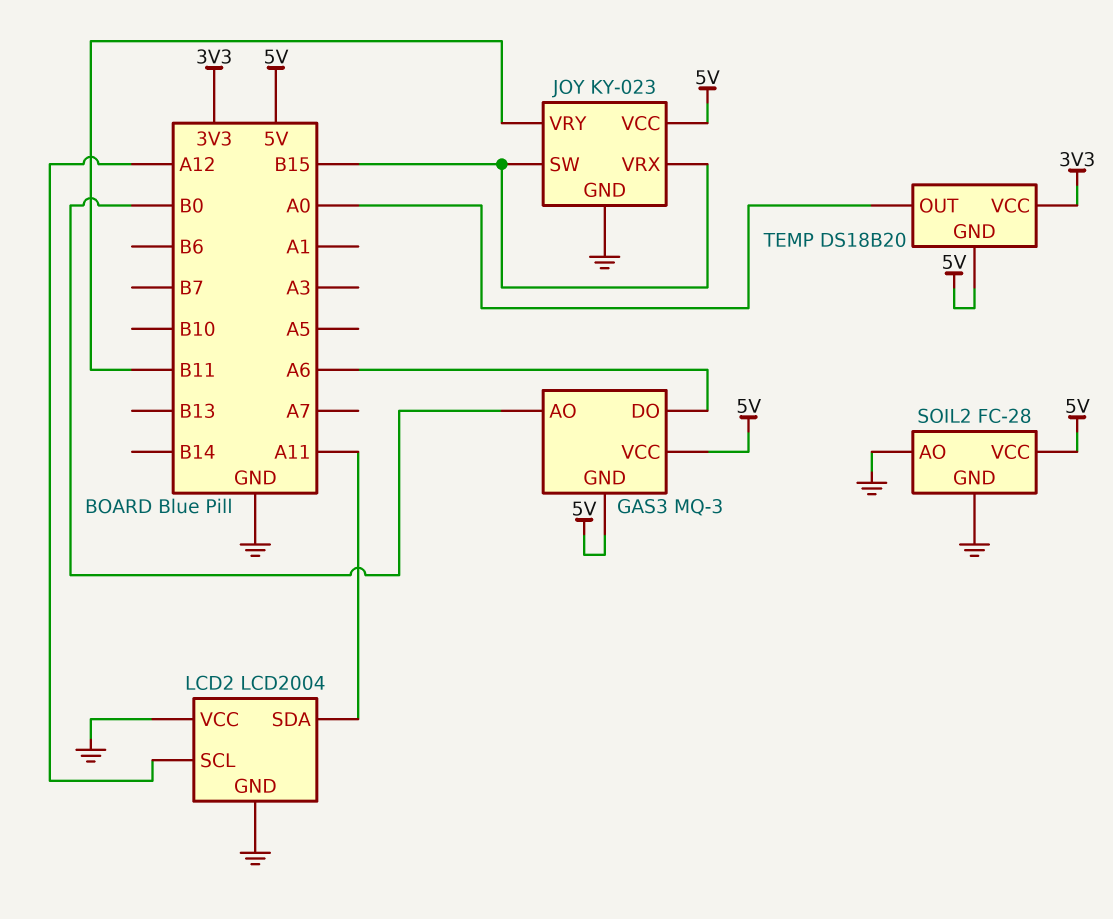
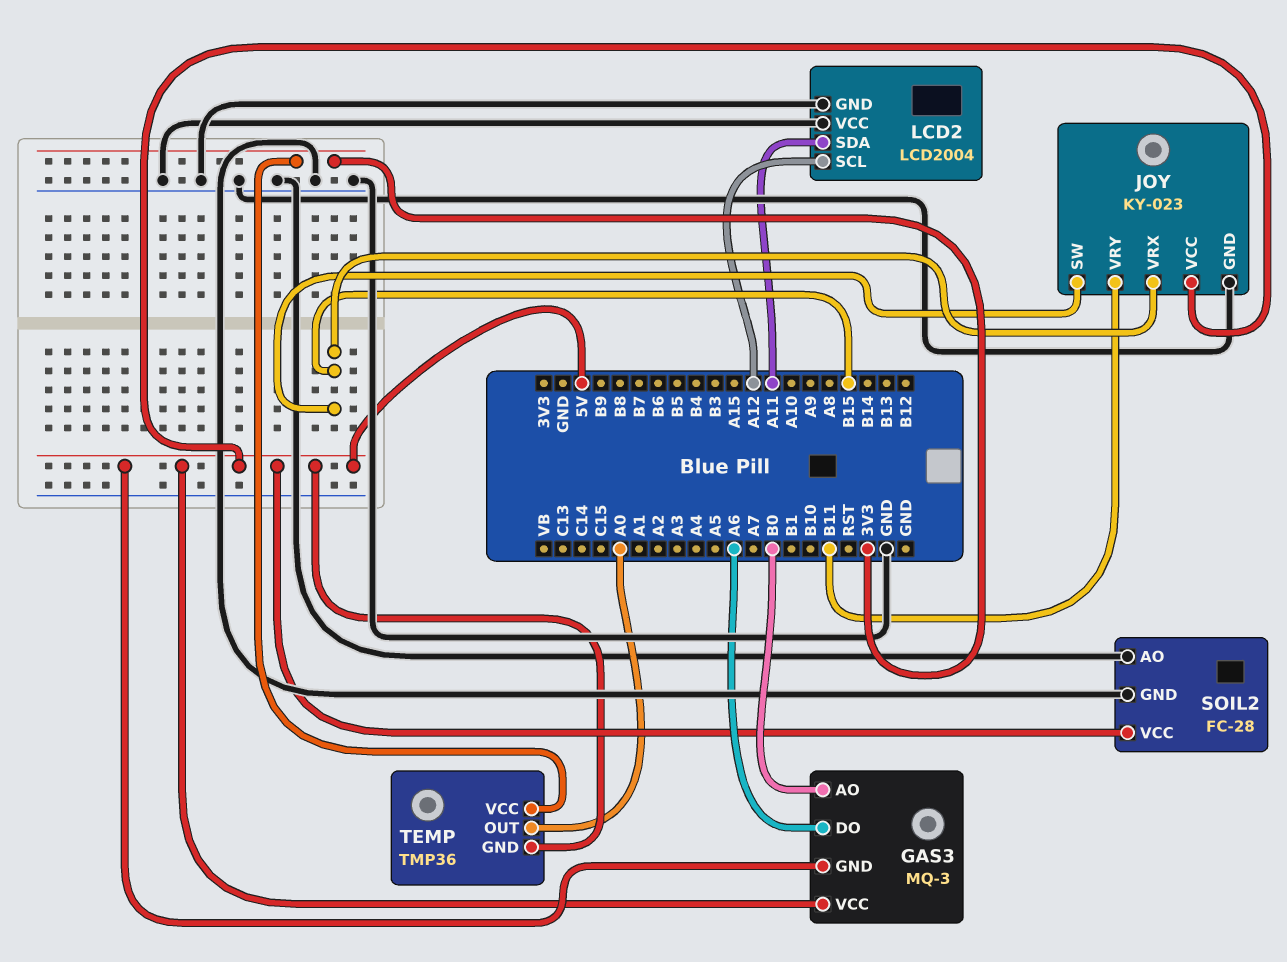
TEMP: DS18B20 -> TMP36

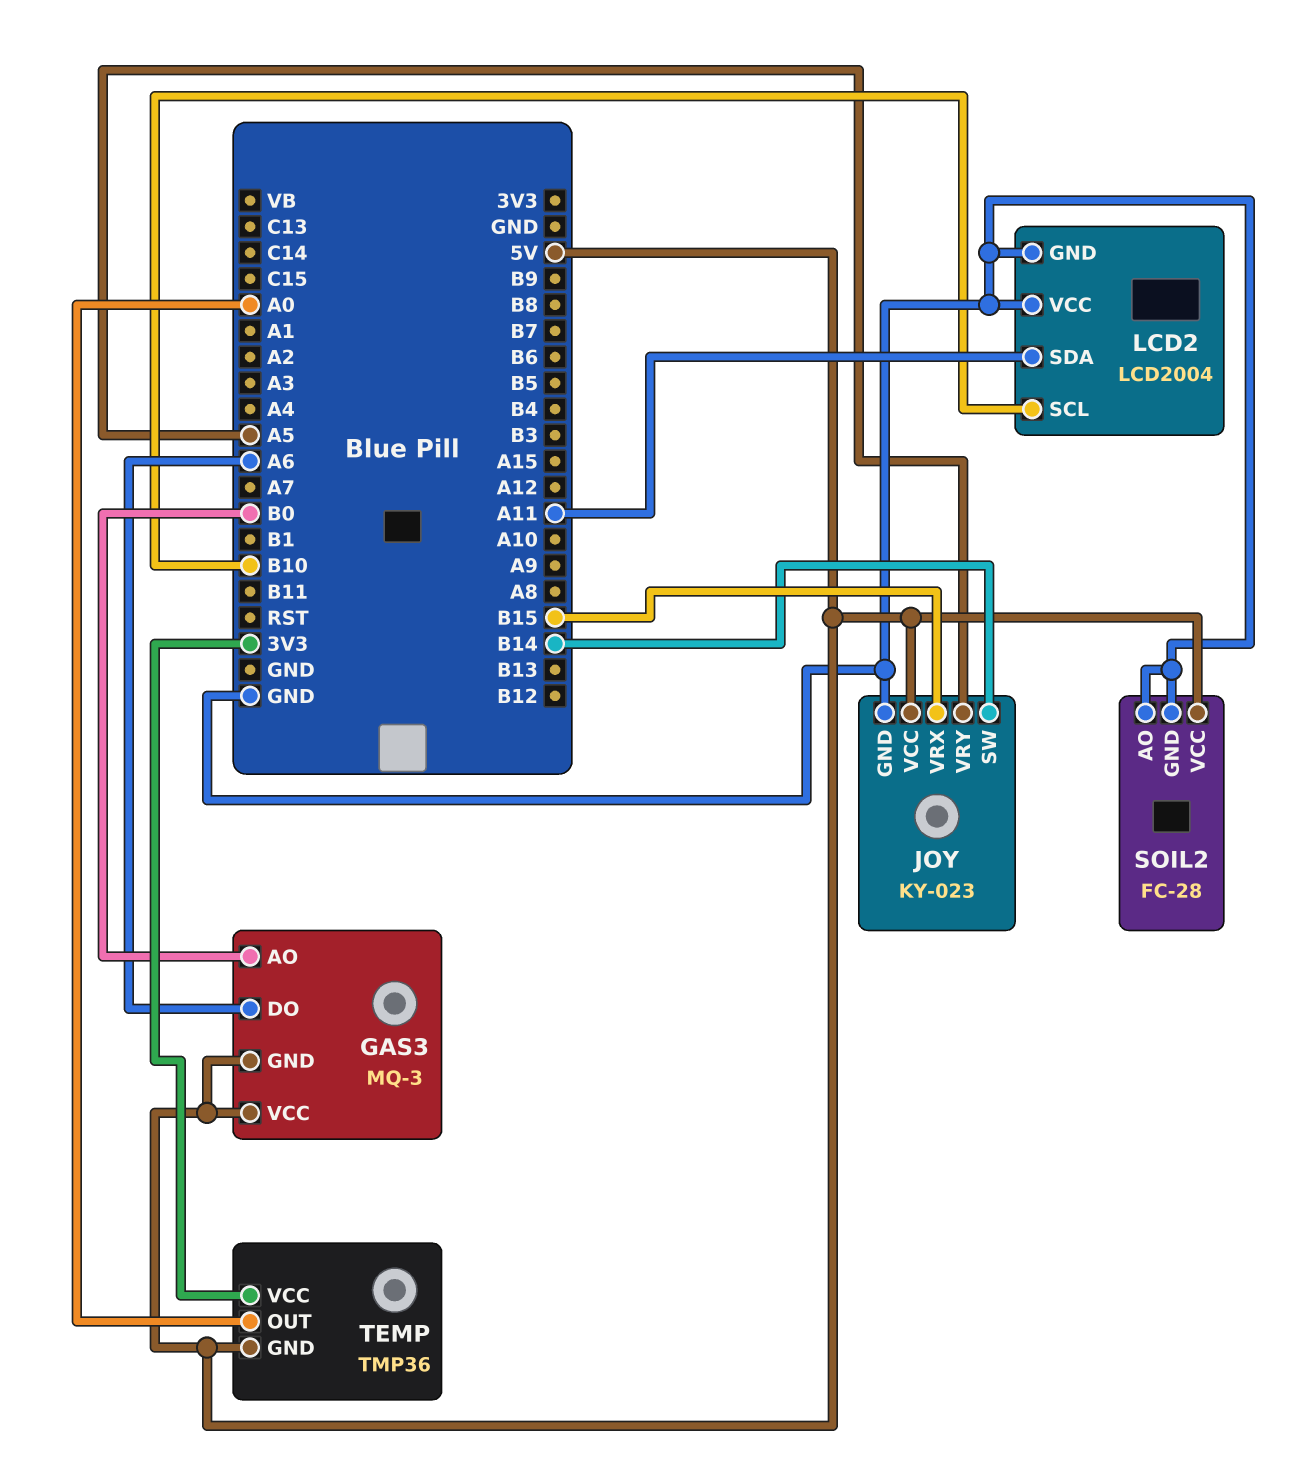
JOY pin SW: B15 -> B14
JOY pin VRY: B11 -> A5
LCD2 pin SCL: A12 -> B10

